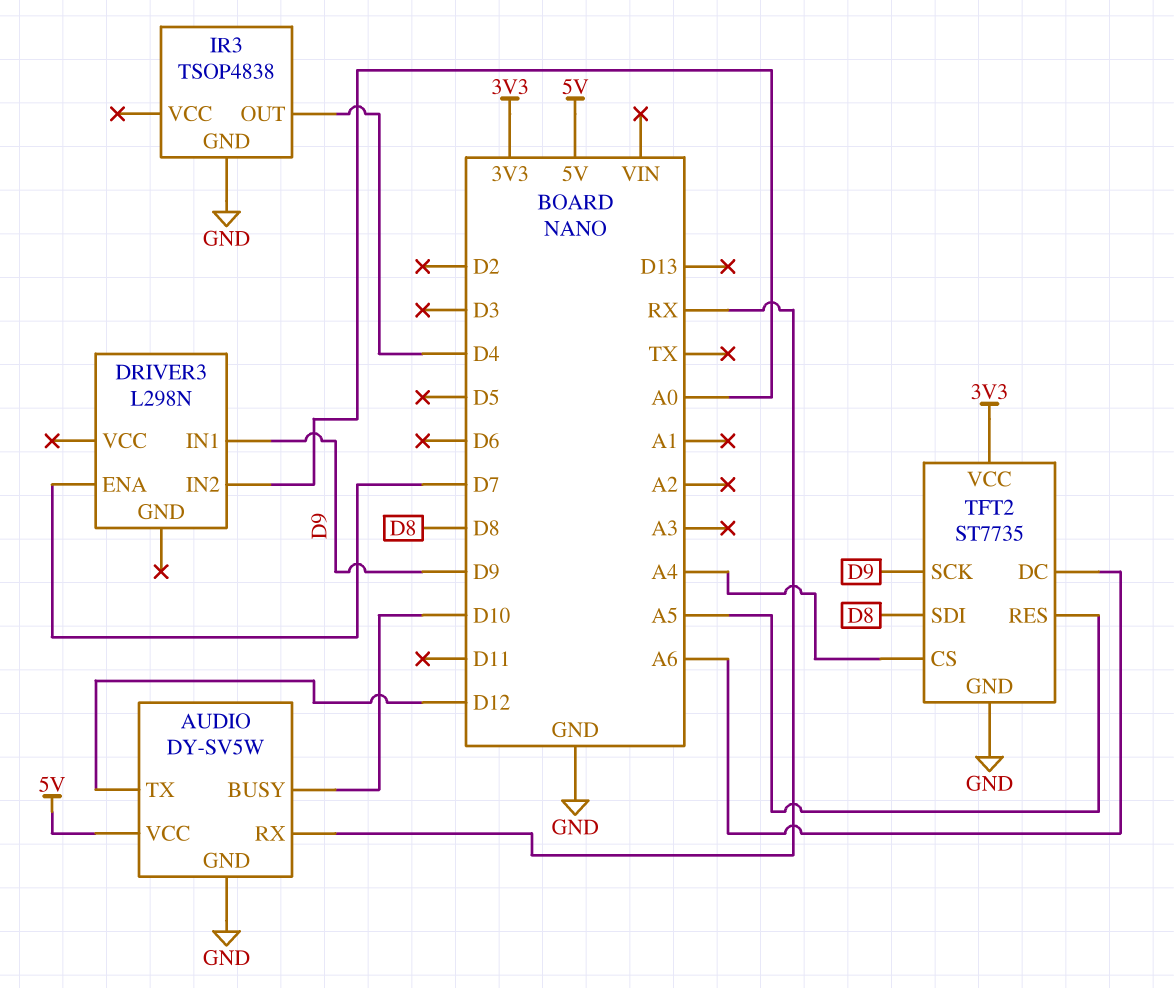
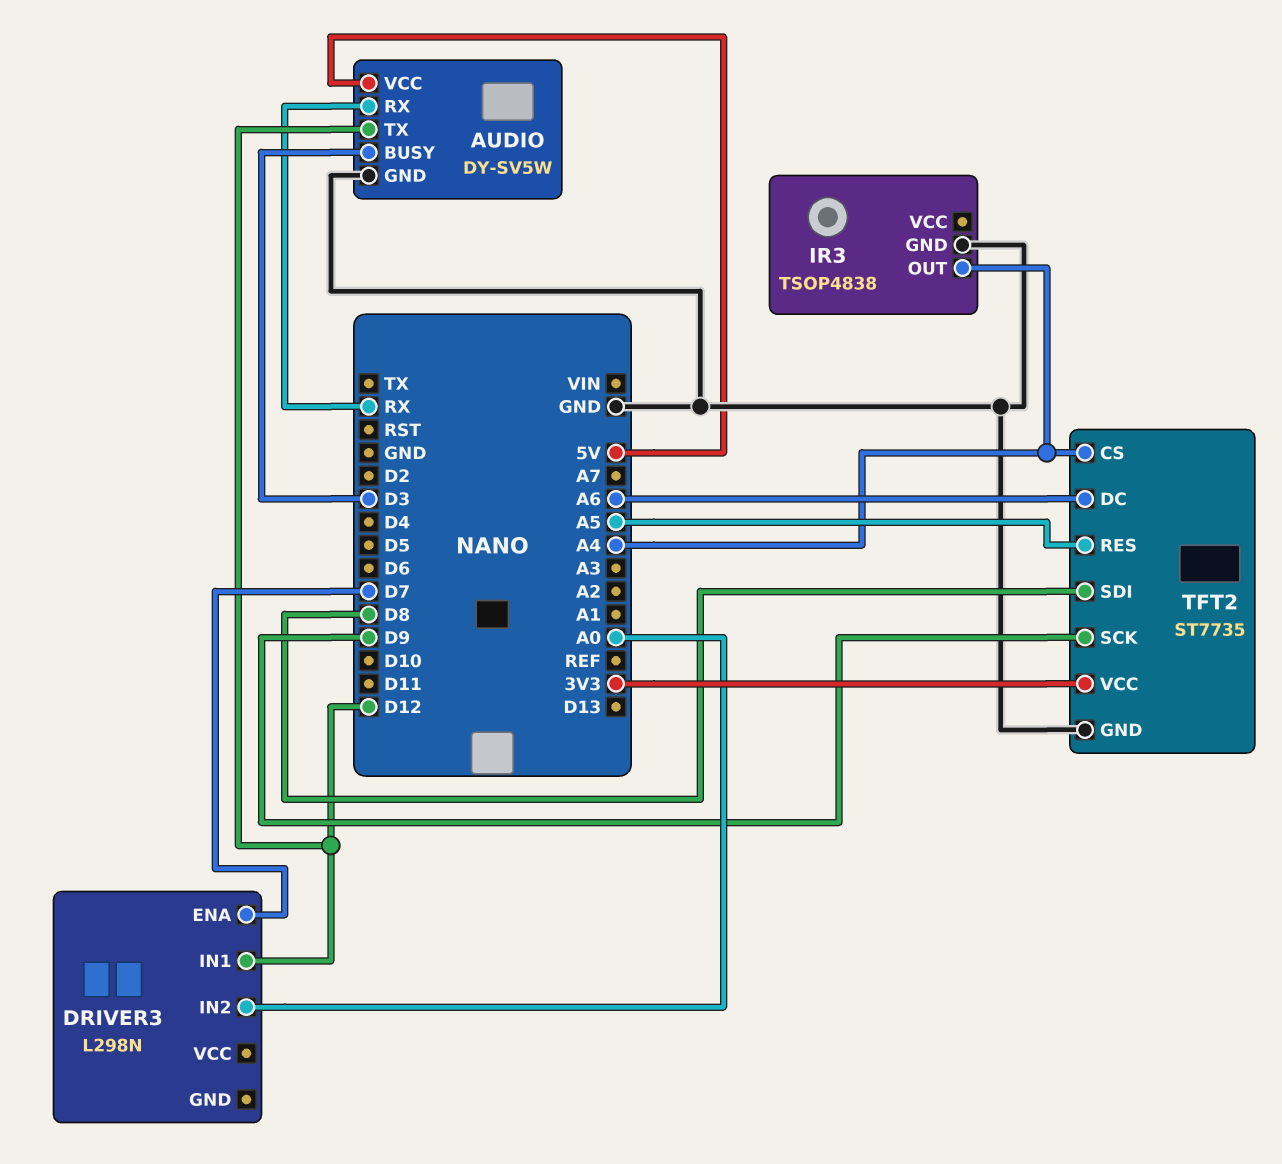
AUDIO pin BUSY: D10 -> D3
DRIVER3 pin IN1: D9 -> D12
IR3 pin OUT: D4 -> A4

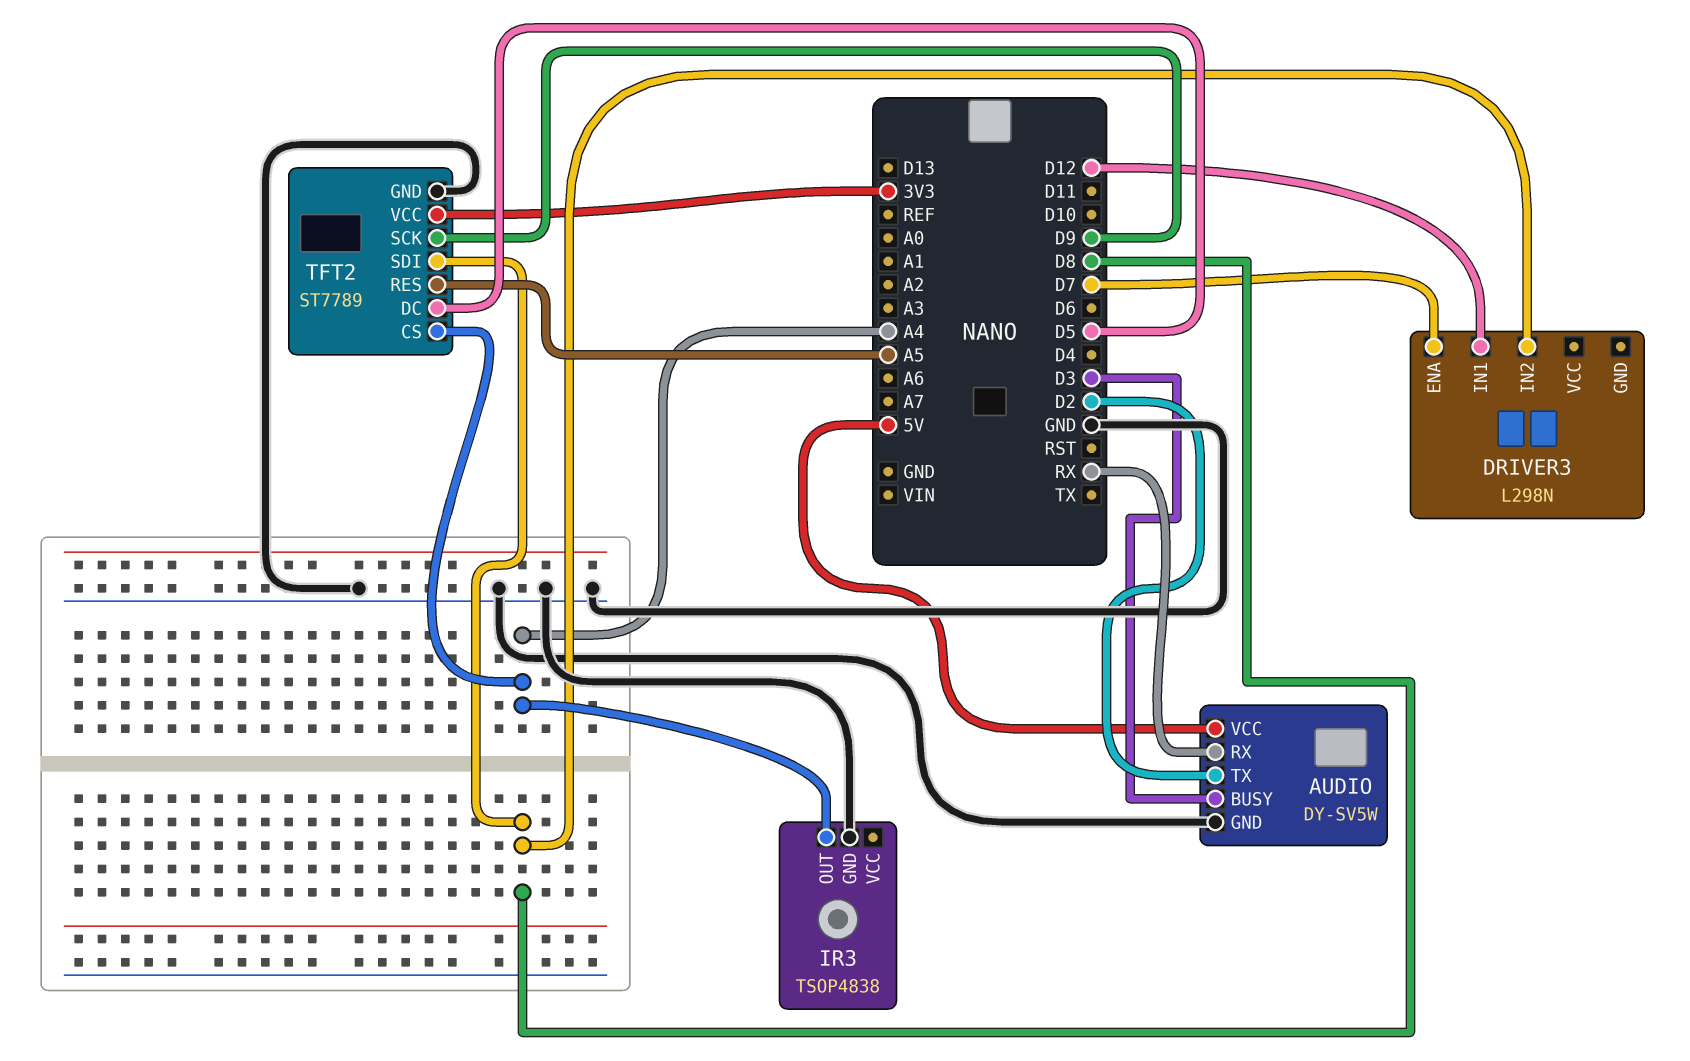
AUDIO pin TX: D12 -> D2
DRIVER3 pin IN2: A0 -> D8
TFT2: ST7735 -> ST7789
TFT2 pin DC: A6 -> D5

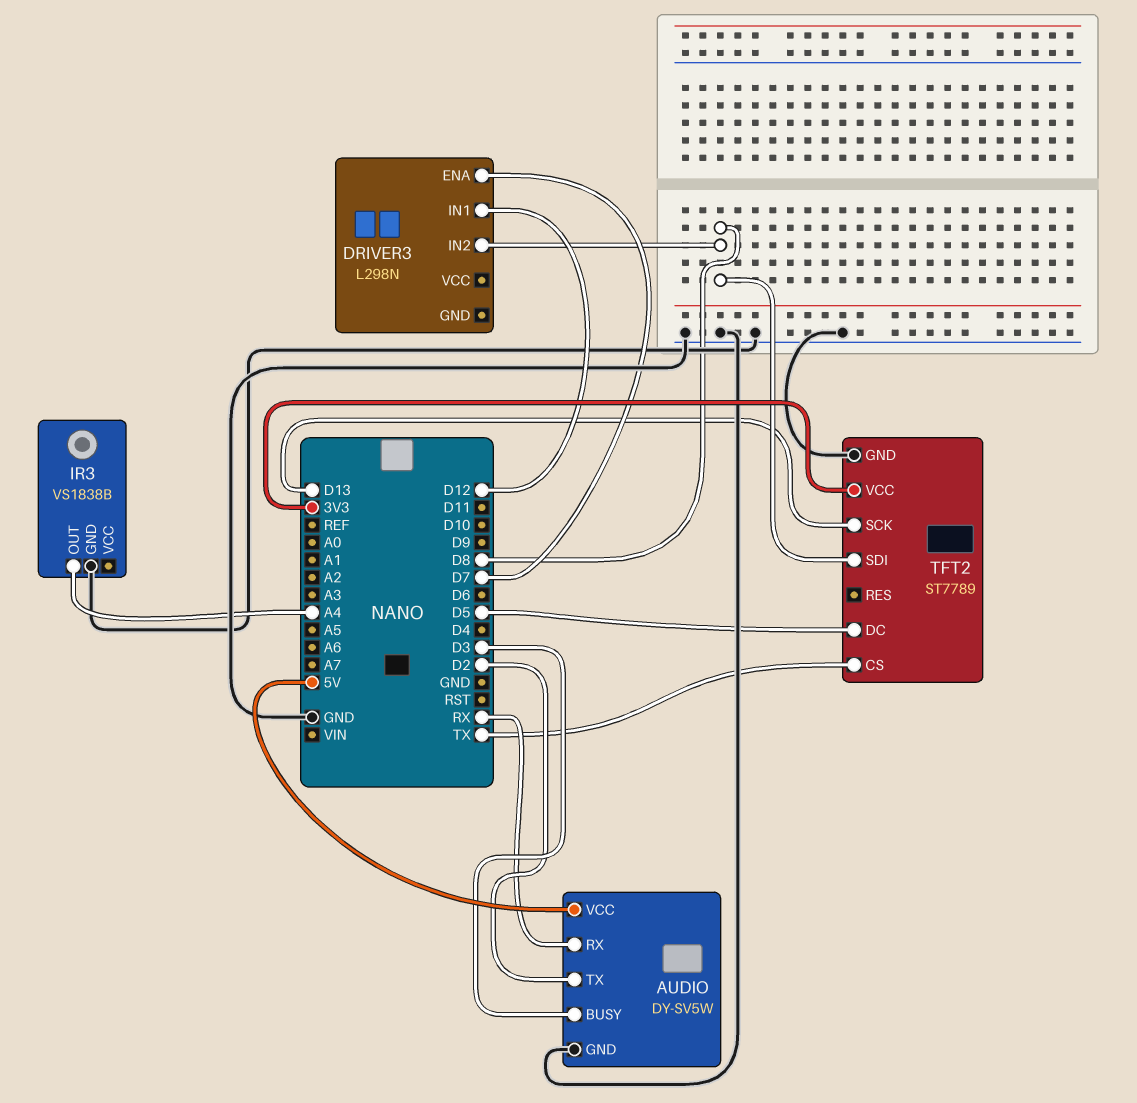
IR3: TSOP4838 -> VS1838B
TFT2 pin CS: A4 -> TX
TFT2 pin RES: A5 -> none
TFT2 pin SCK: D9 -> D13

